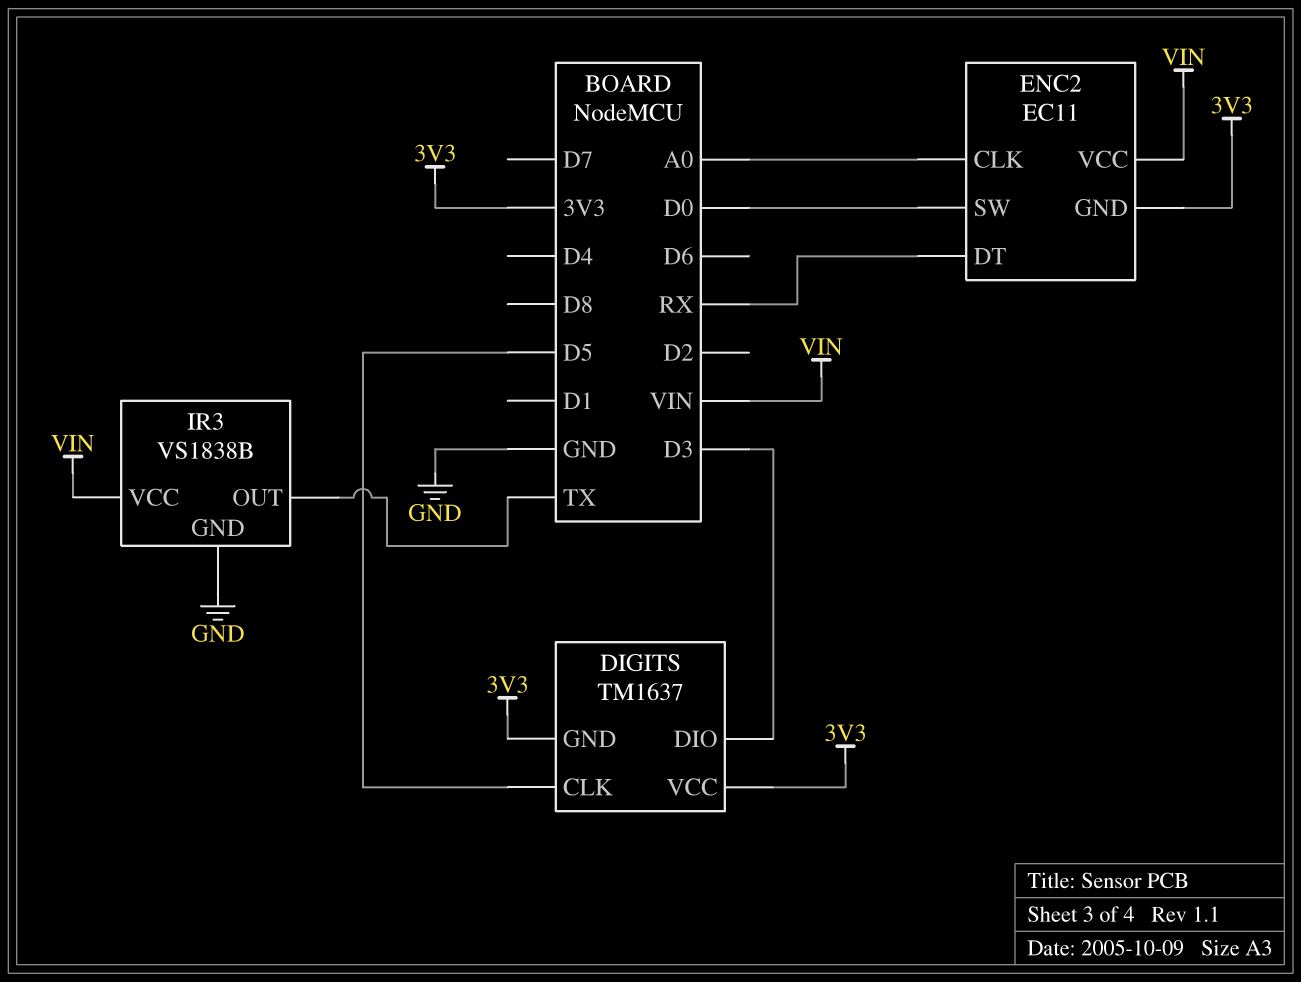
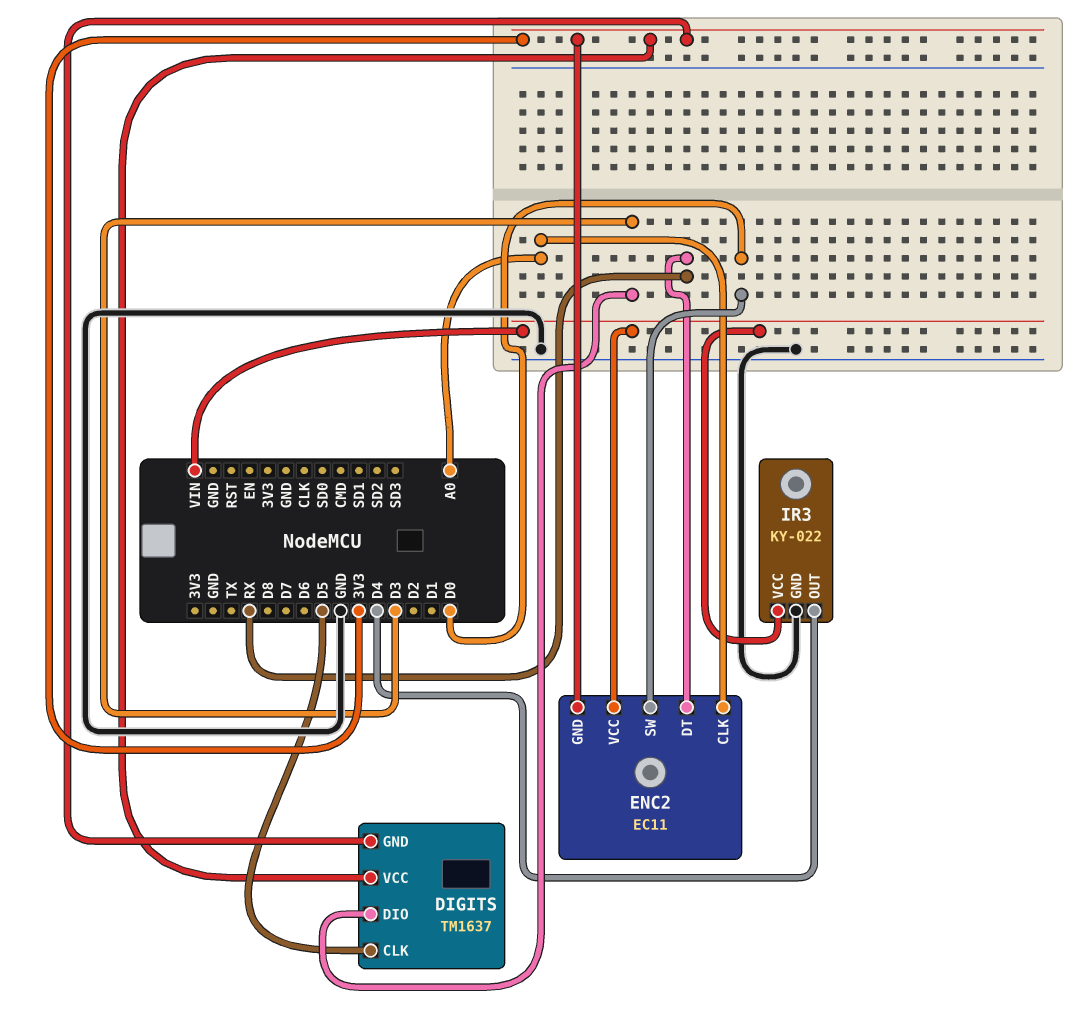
IR3: VS1838B -> KY-022
IR3 pin OUT: TX -> D4

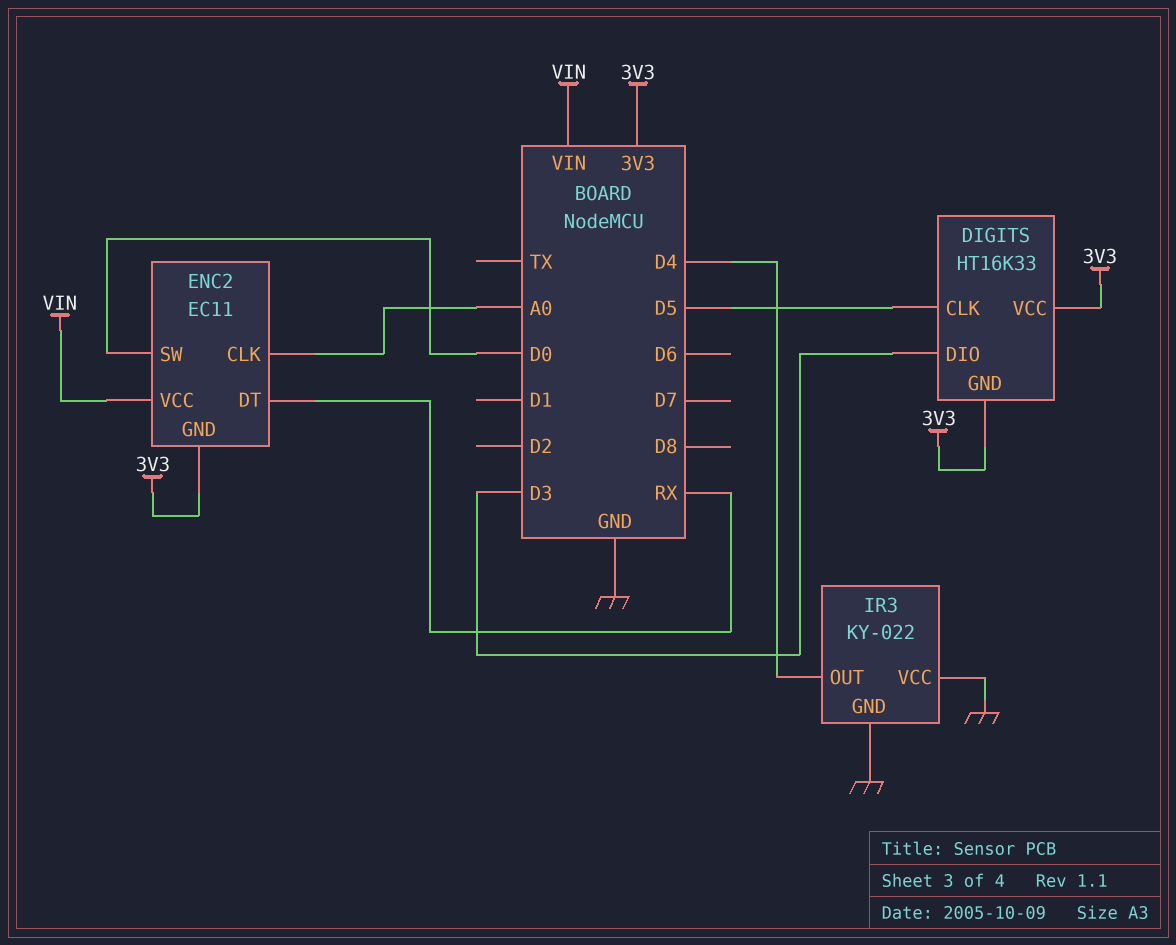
DIGITS: TM1637 -> HT16K33
IR3 pin VCC: VIN -> GND

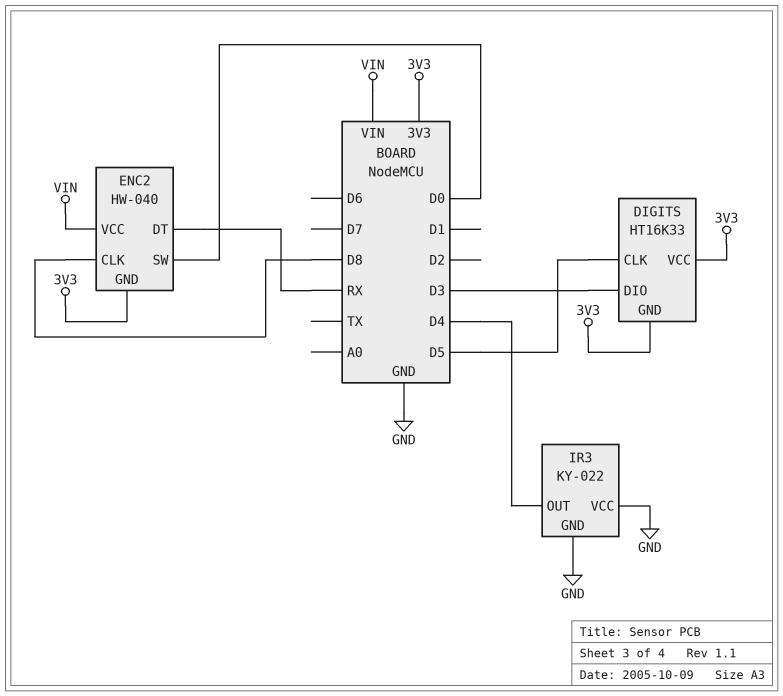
ENC2: EC11 -> HW-040
ENC2 pin CLK: A0 -> D8

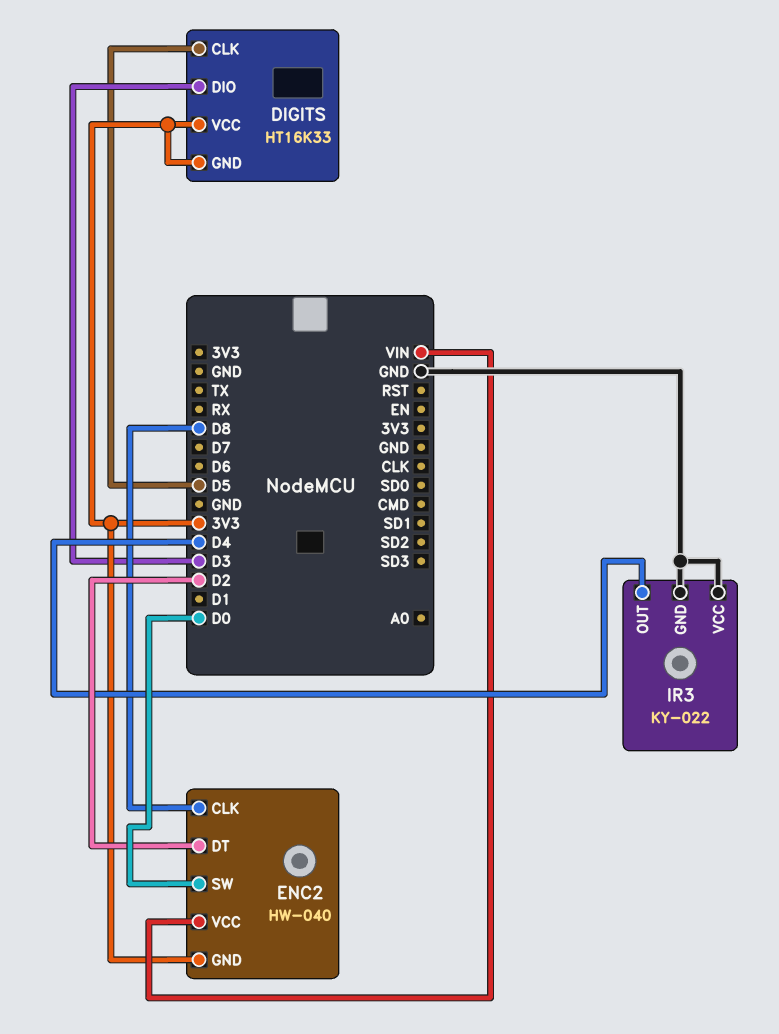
ENC2 pin DT: RX -> D2

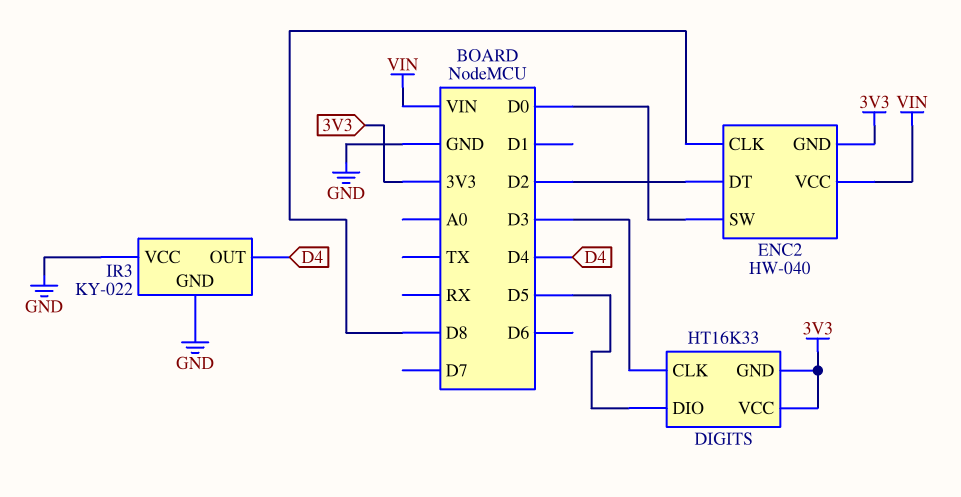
DIGITS pin CLK: D5 -> D3
DIGITS pin DIO: D3 -> D5

